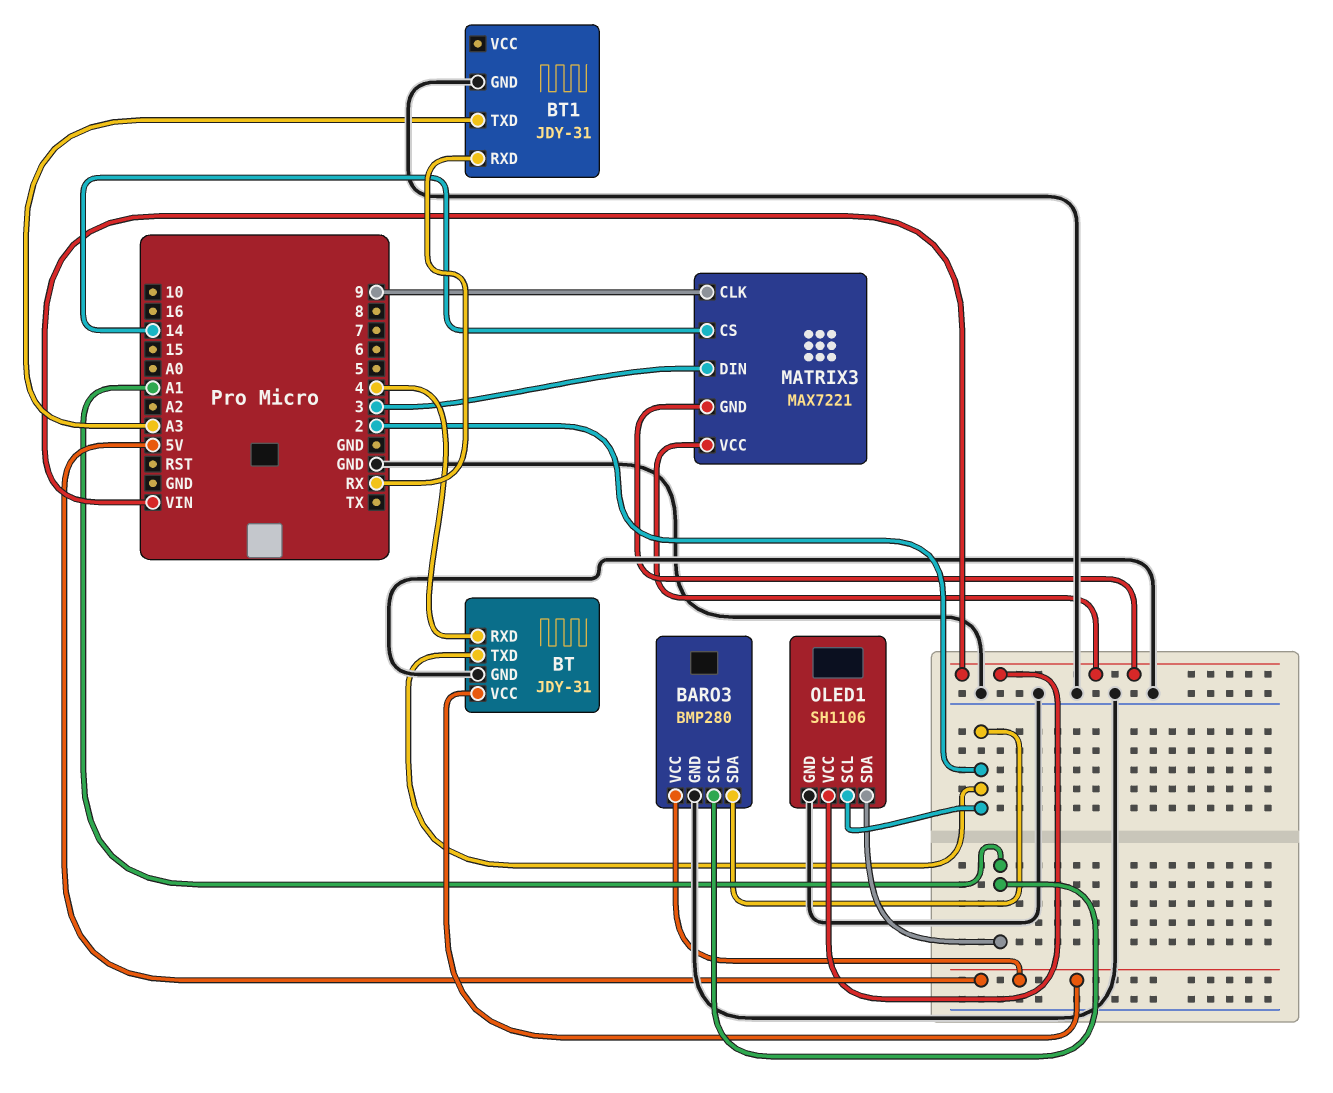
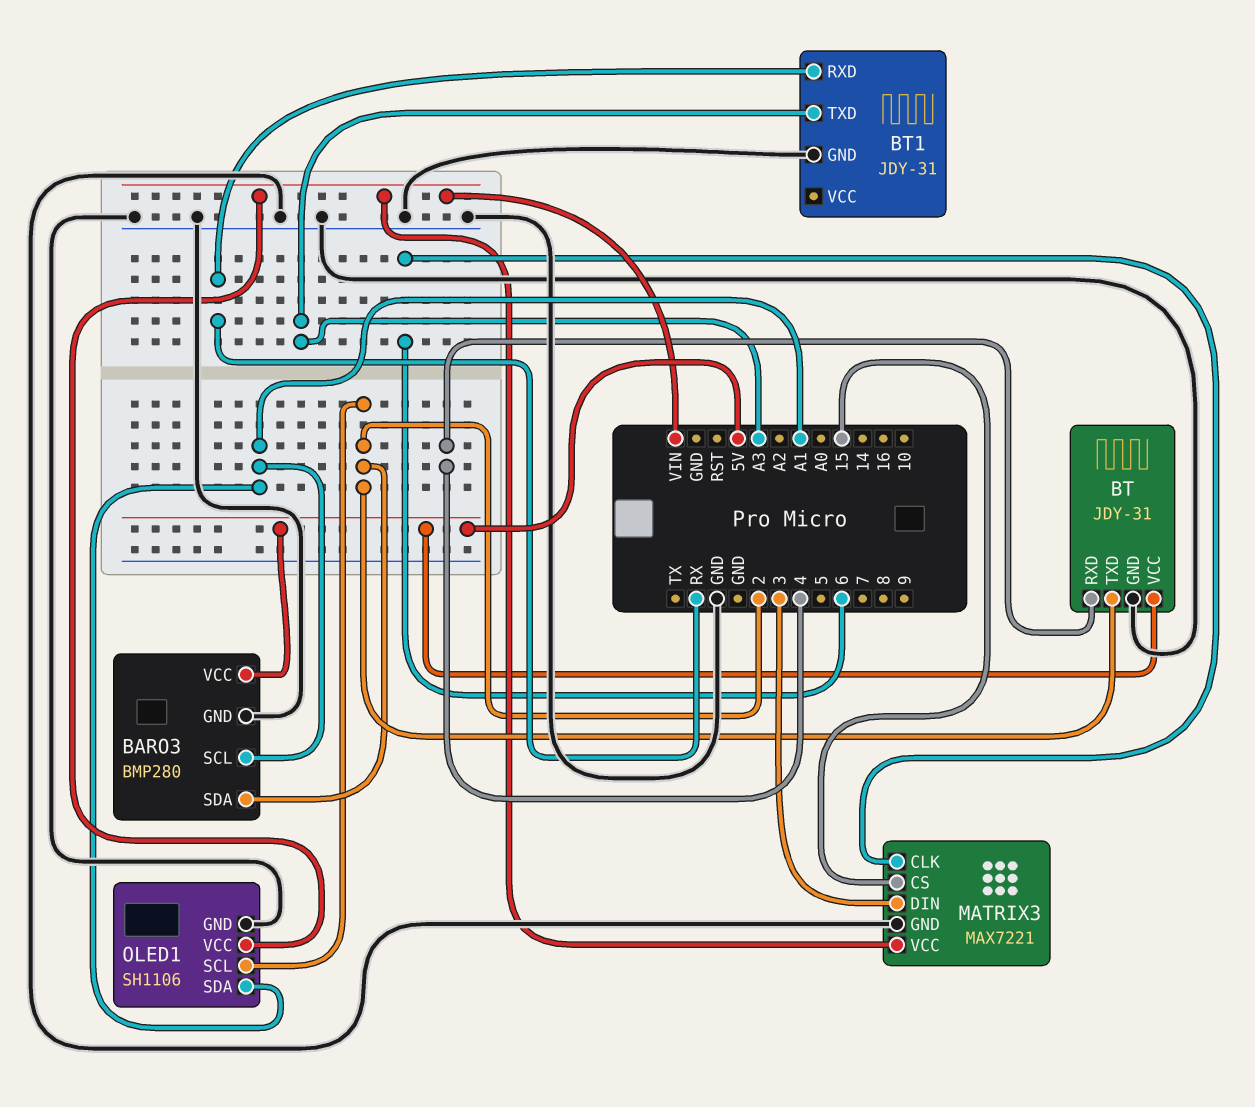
MATRIX3 pin CLK: 9 -> 6
MATRIX3 pin CS: 14 -> 15
MATRIX3 pin GND: VIN -> GND

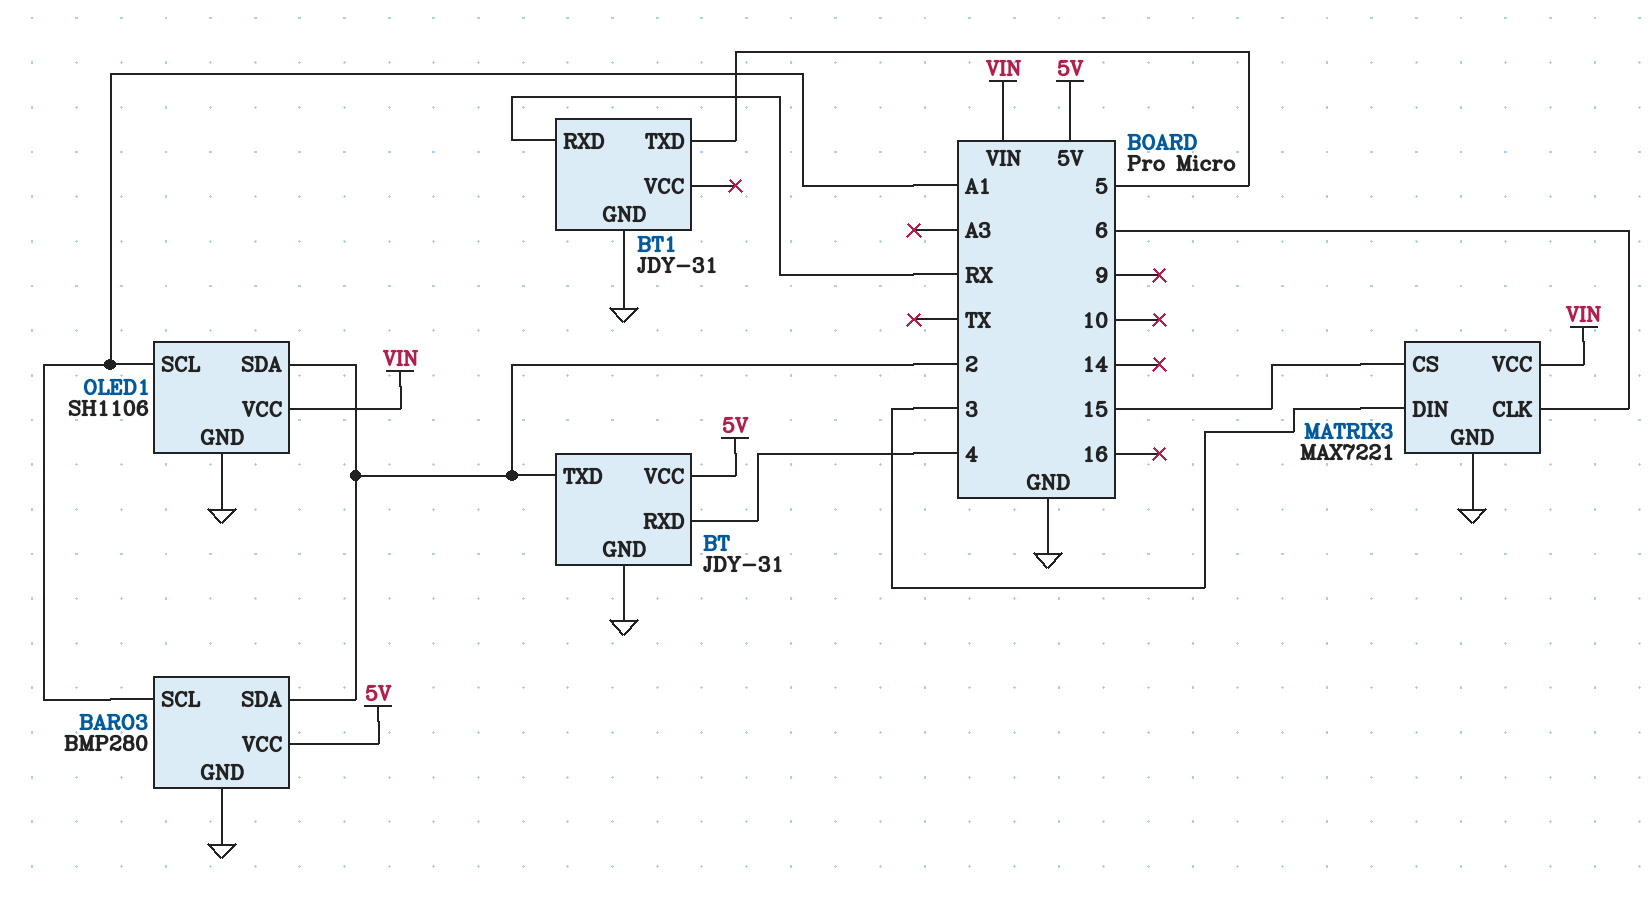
BT1 pin TXD: A3 -> 5
OLED1 pin SCL: 2 -> A1
OLED1 pin SDA: A1 -> 2

